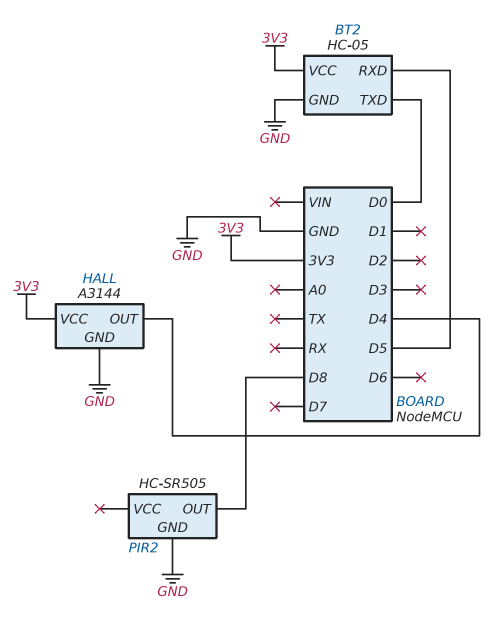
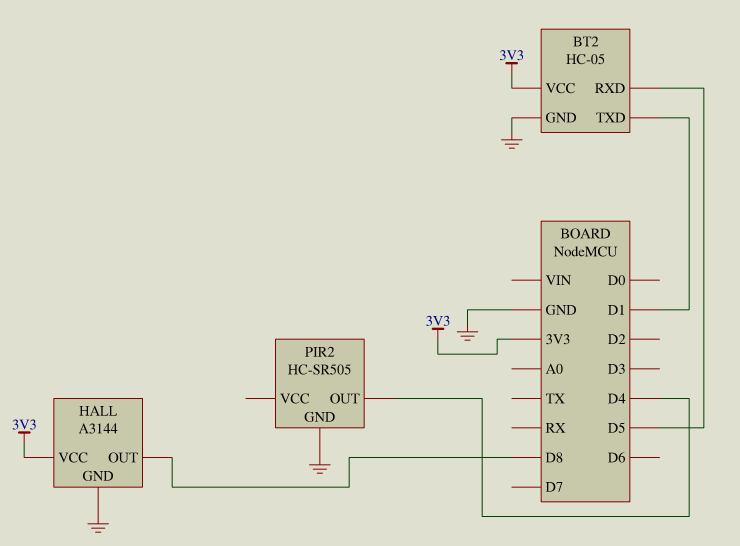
BT2 pin TXD: D0 -> D1
HALL pin OUT: D4 -> D8
PIR2 pin OUT: D8 -> D4

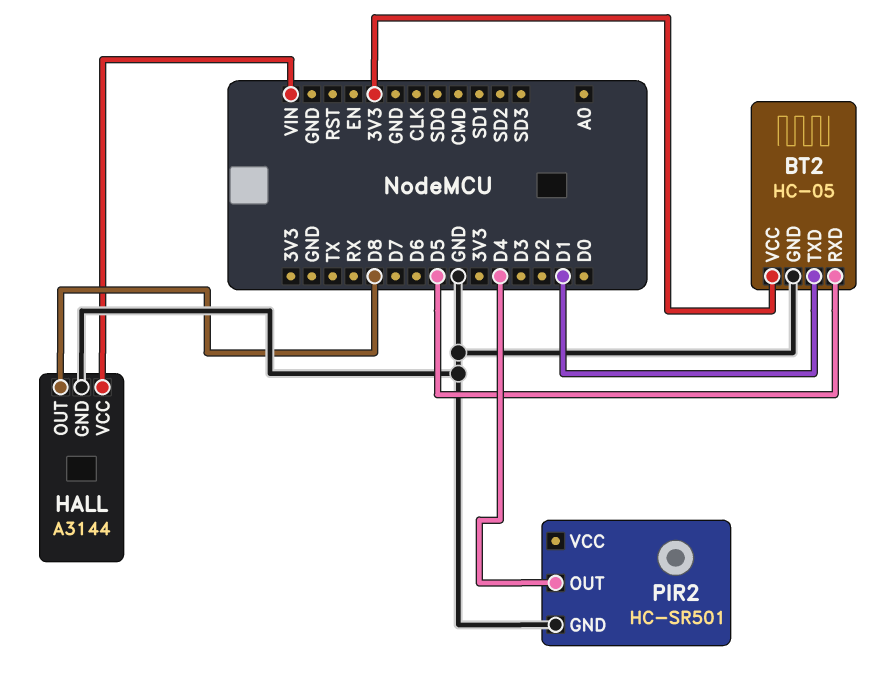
HALL pin VCC: 3V3 -> VIN
PIR2: HC-SR505 -> HC-SR501

